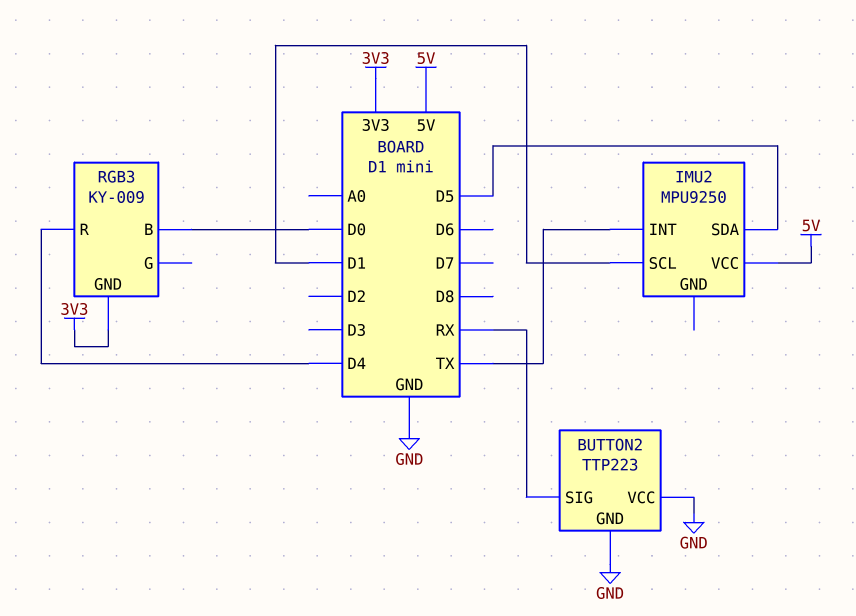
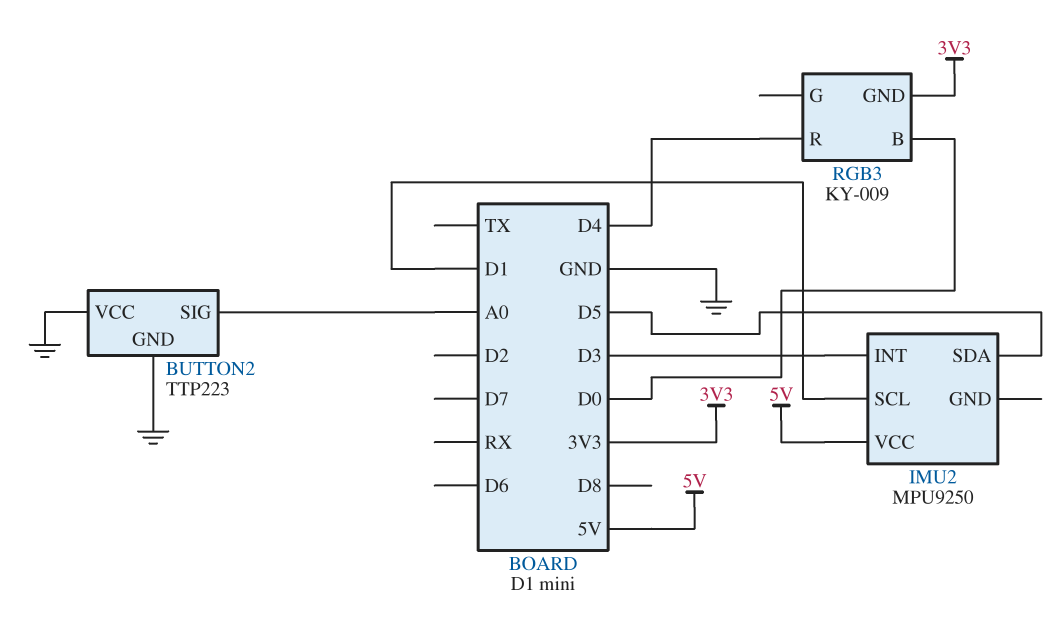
BUTTON2 pin SIG: RX -> A0
IMU2 pin INT: TX -> D3

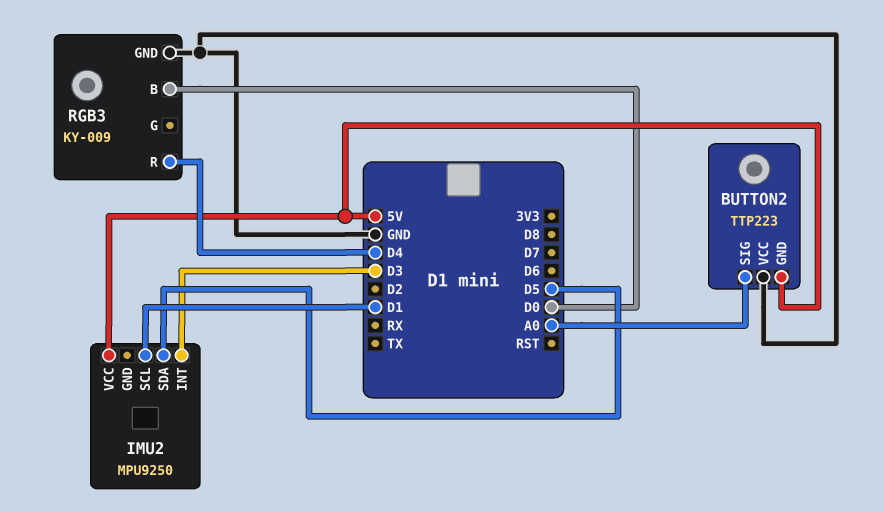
BUTTON2 pin GND: GND -> 5V
RGB3 pin GND: 3V3 -> GND

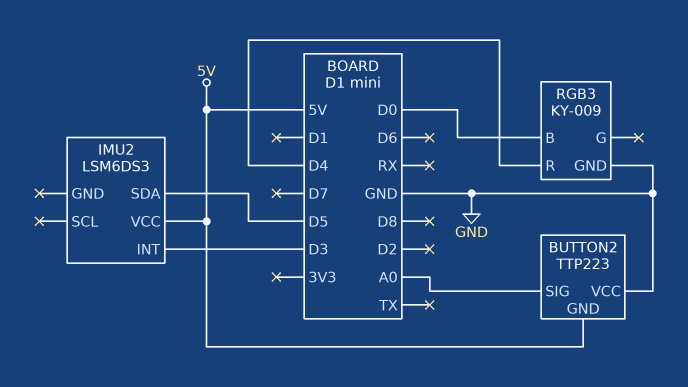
IMU2: MPU9250 -> LSM6DS3
IMU2 pin SCL: D1 -> none

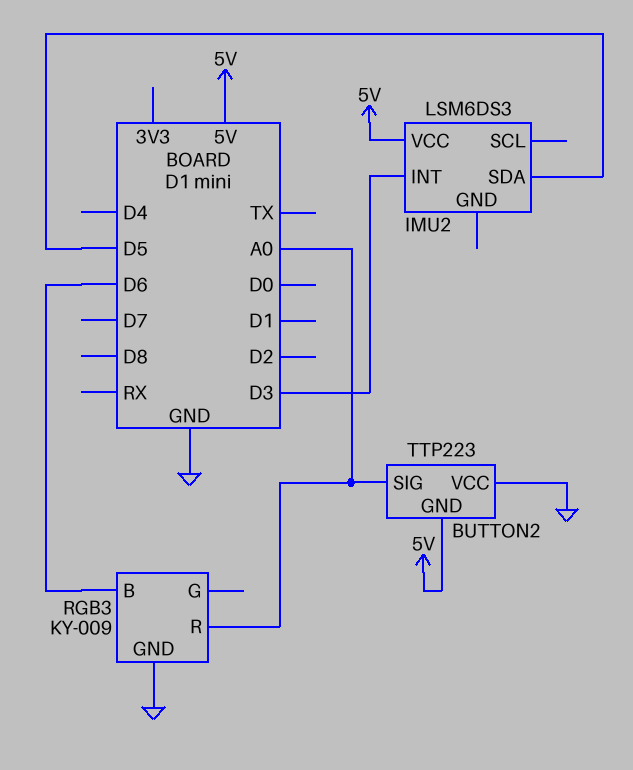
RGB3 pin B: D0 -> D6
RGB3 pin R: D4 -> A0

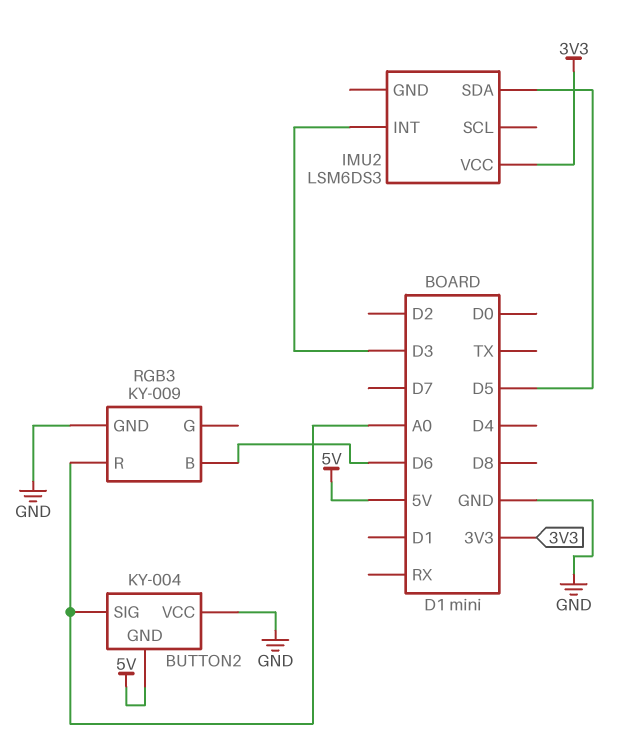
BUTTON2: TTP223 -> KY-004
IMU2 pin VCC: 5V -> 3V3

